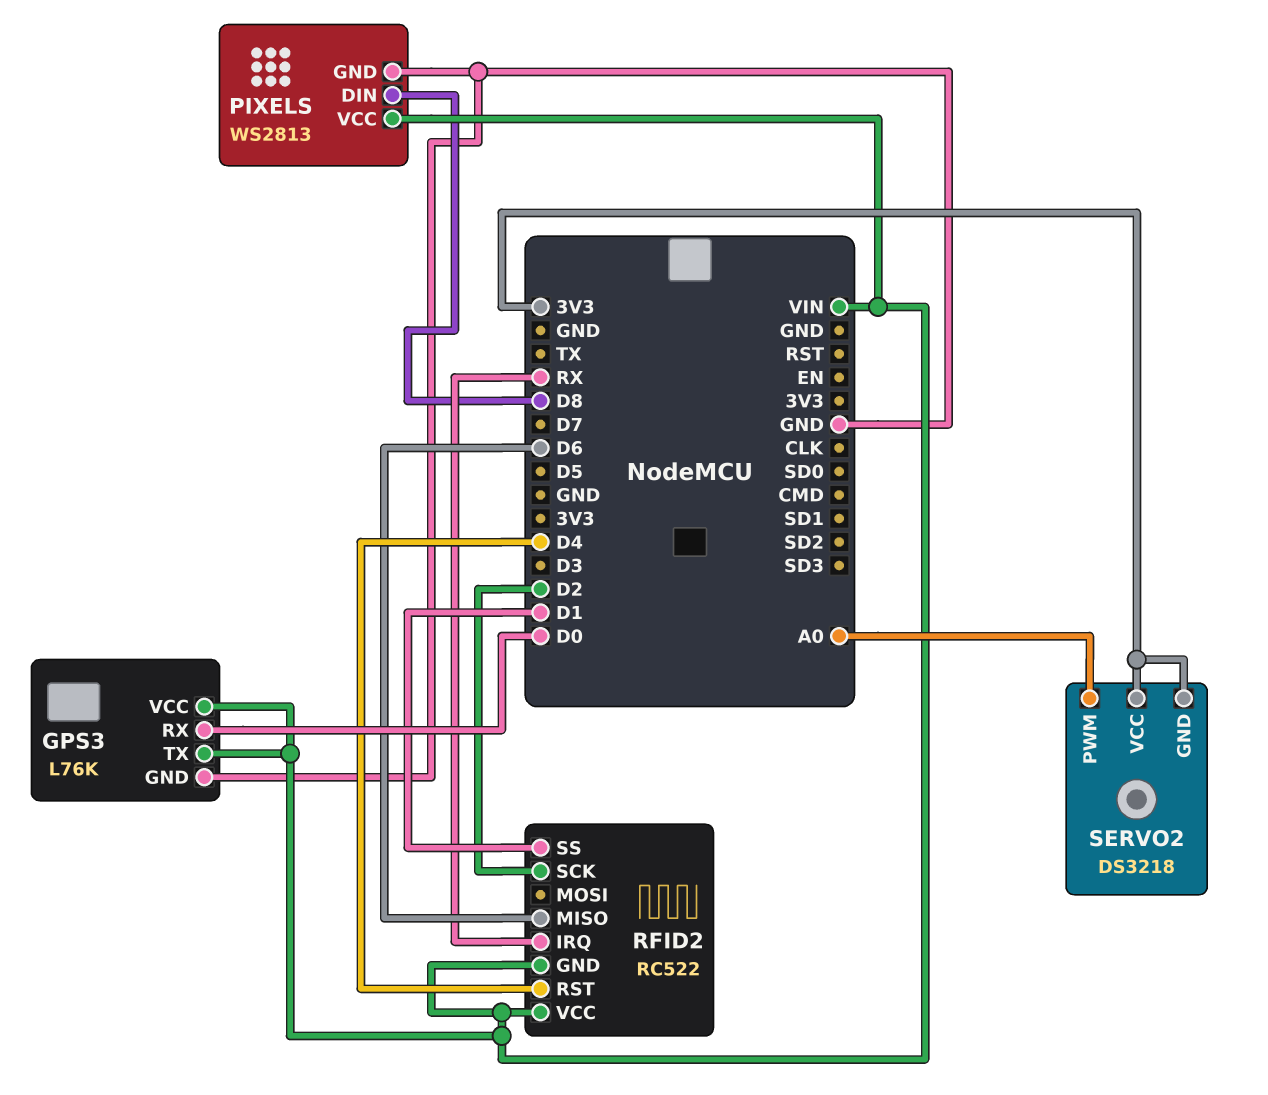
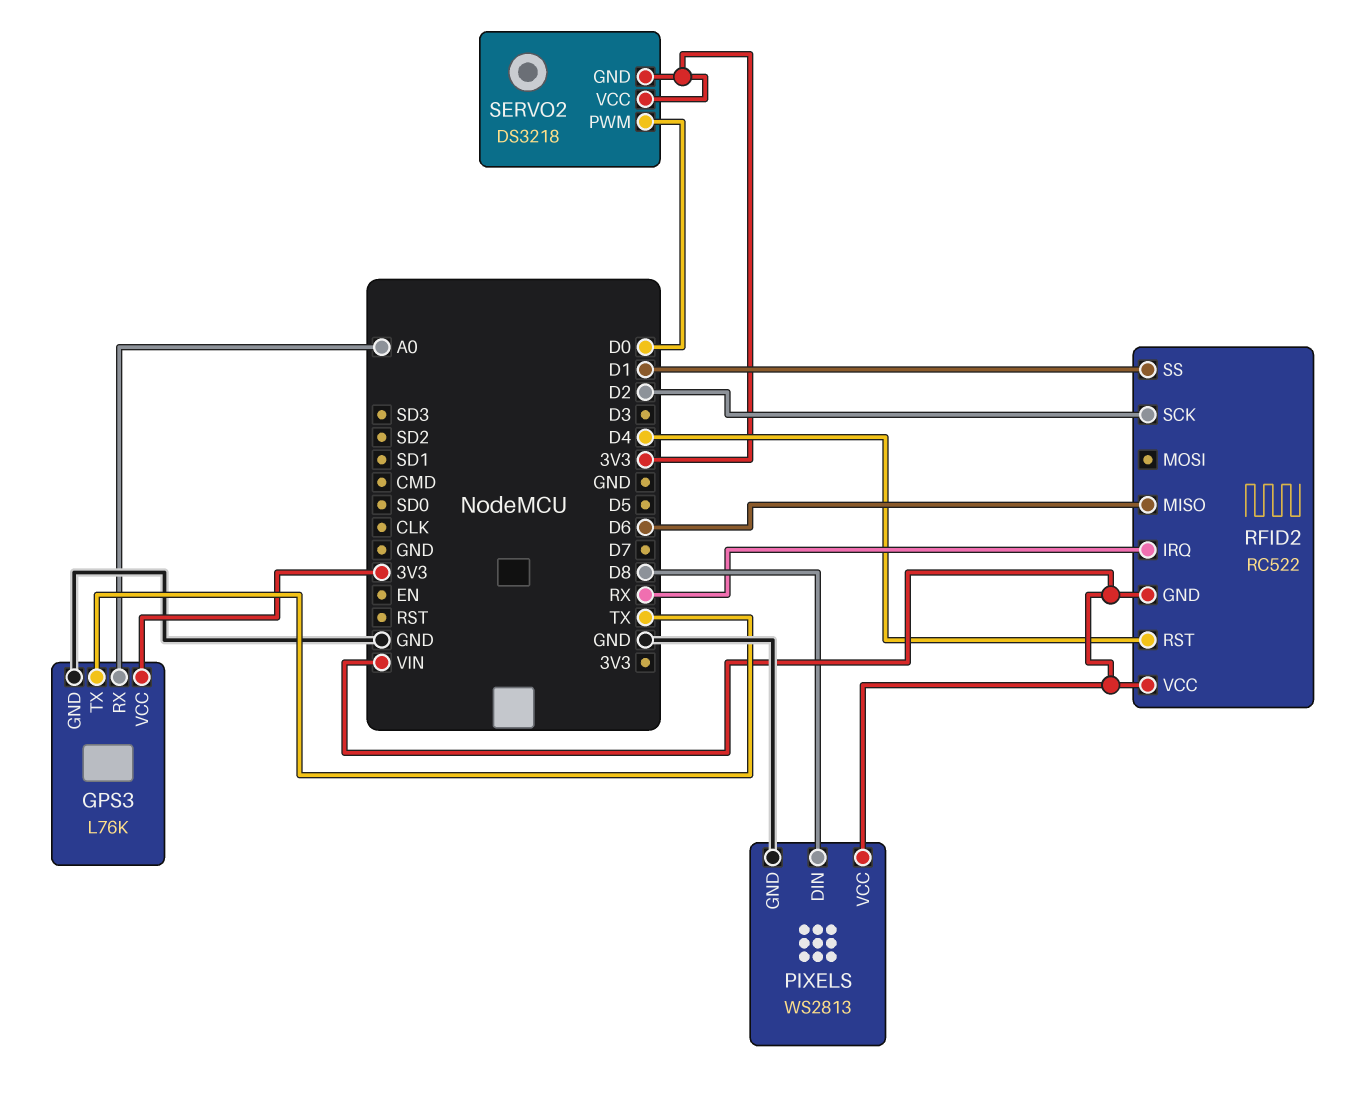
GPS3 pin RX: D0 -> A0
GPS3 pin TX: VIN -> TX
GPS3 pin VCC: VIN -> 3V3
SERVO2 pin PWM: A0 -> D0

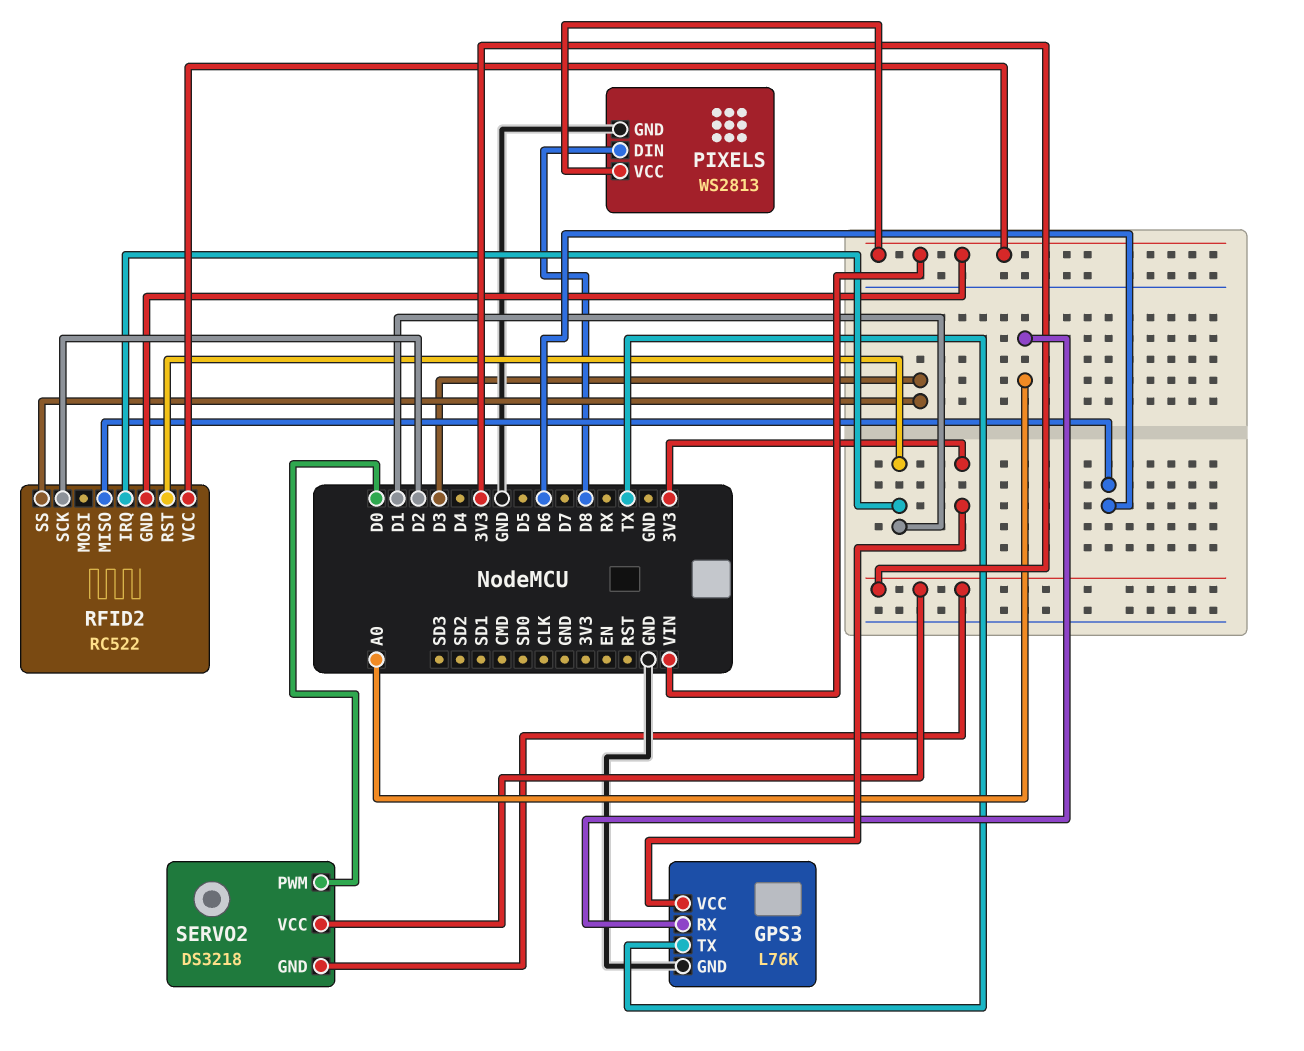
RFID2 pin IRQ: RX -> D1
RFID2 pin RST: D4 -> D1
RFID2 pin SS: D1 -> D3

